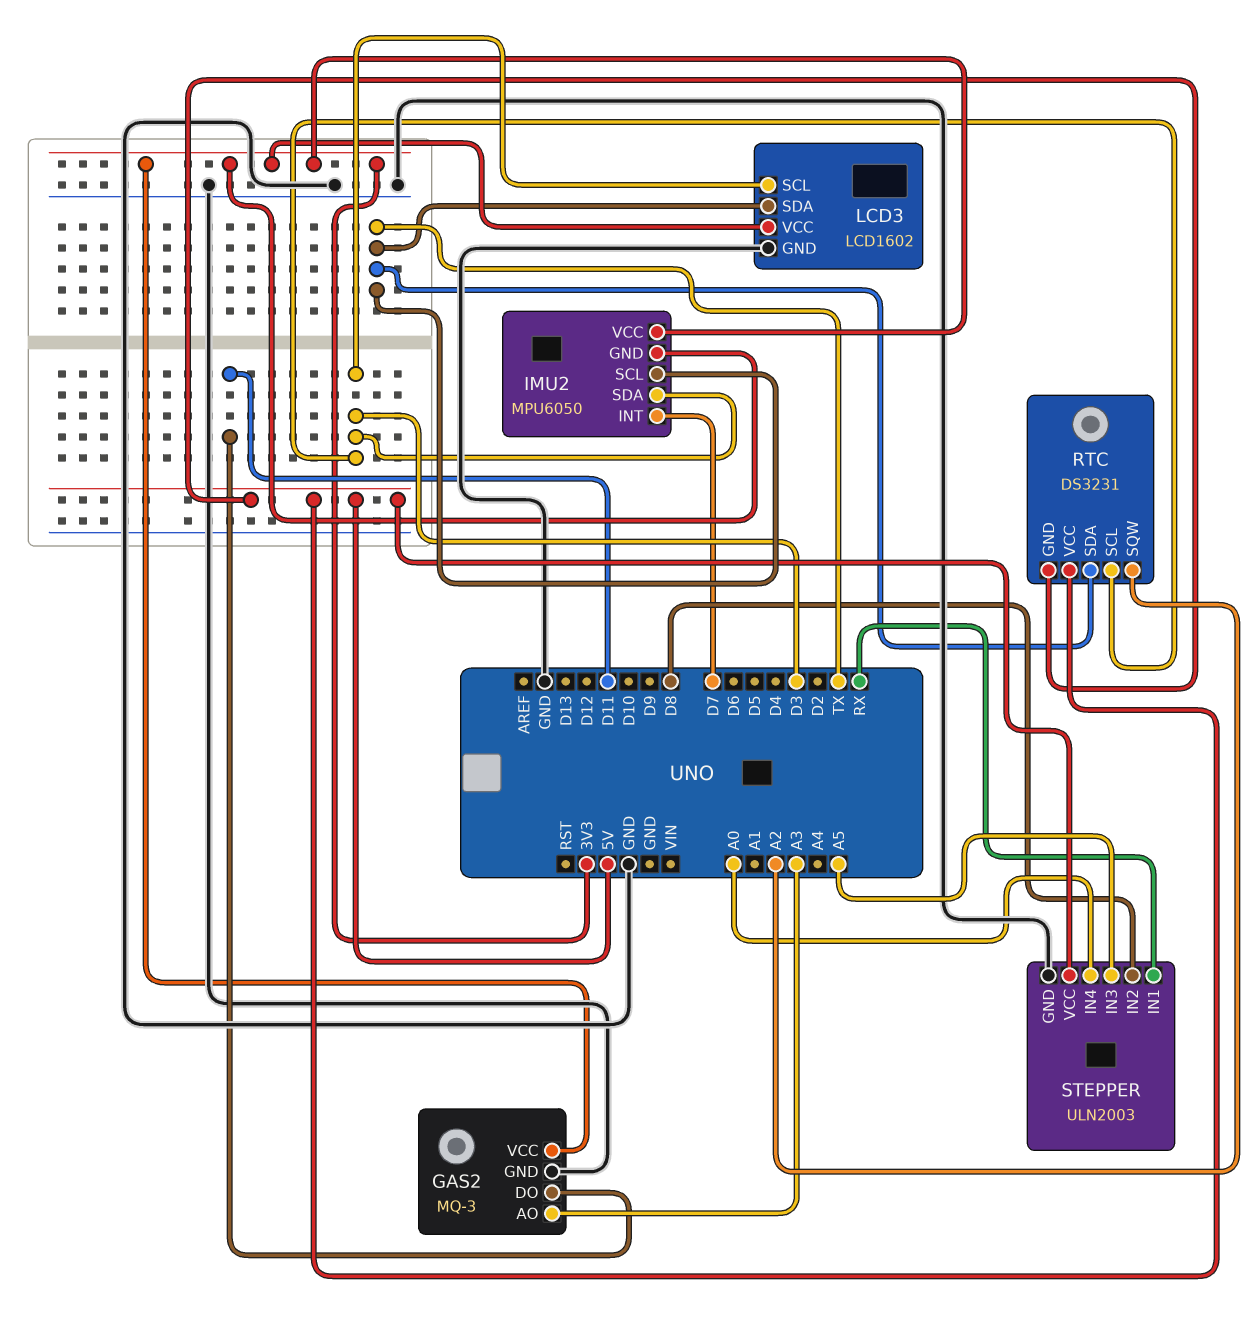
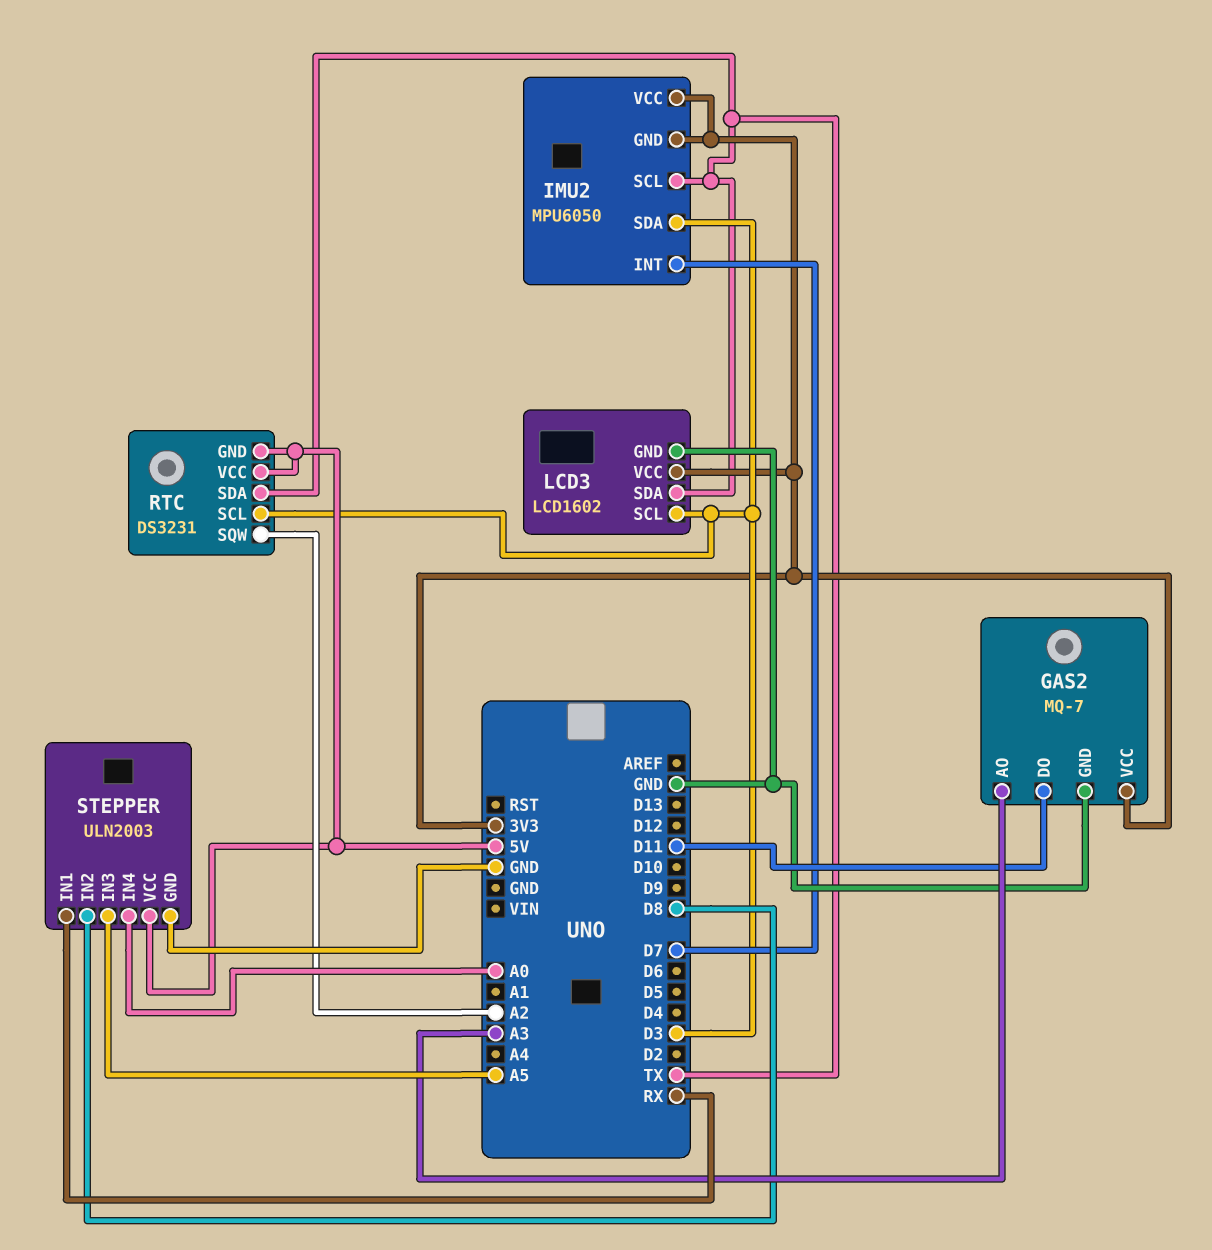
GAS2: MQ-3 -> MQ-7

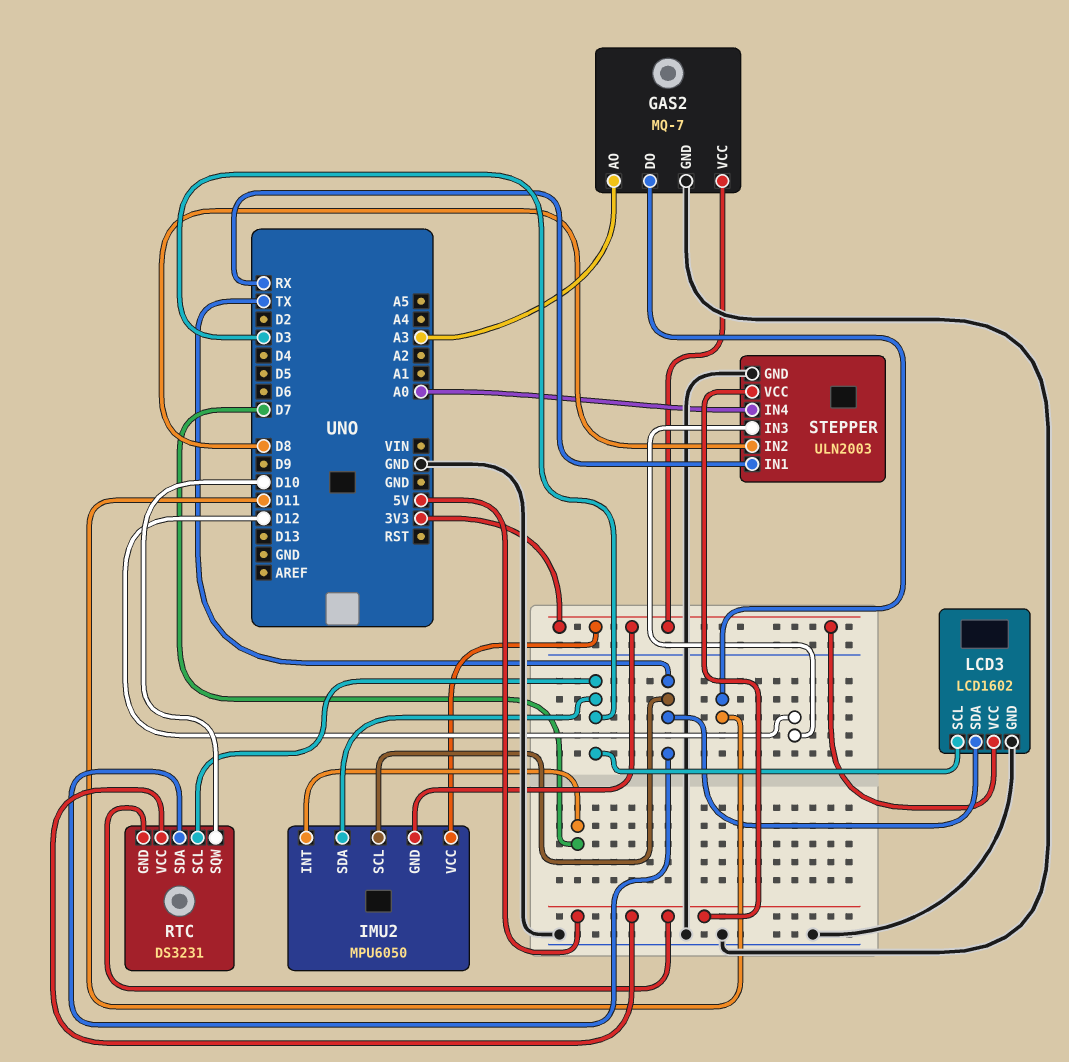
RTC pin SQW: A2 -> D10
STEPPER pin IN3: A5 -> D12

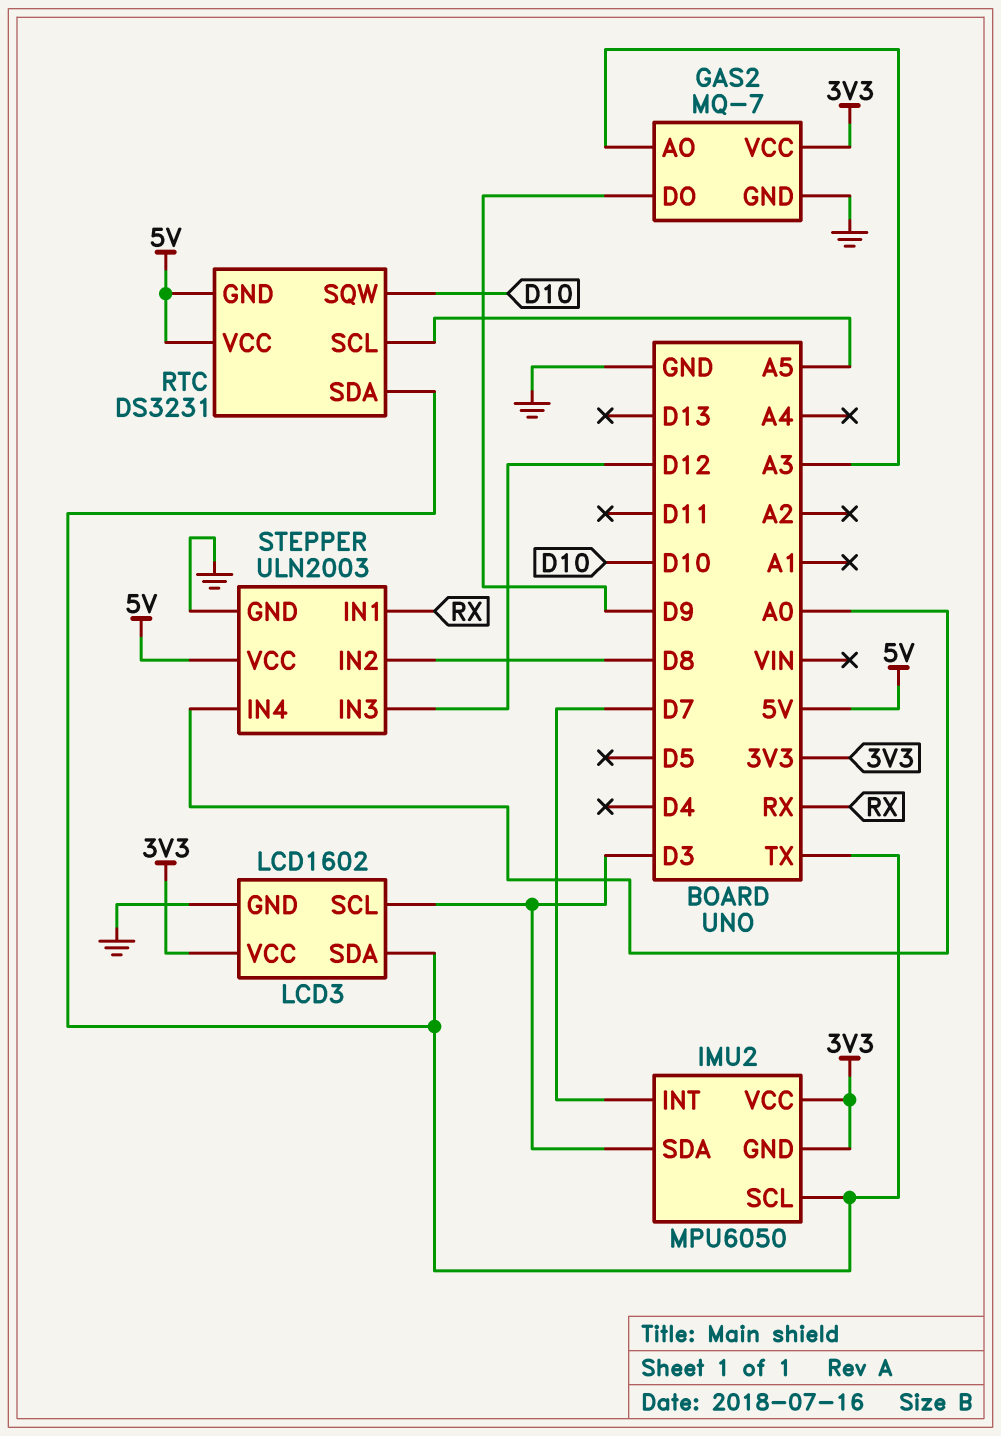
GAS2 pin DO: D11 -> D9
RTC pin SCL: D3 -> A5

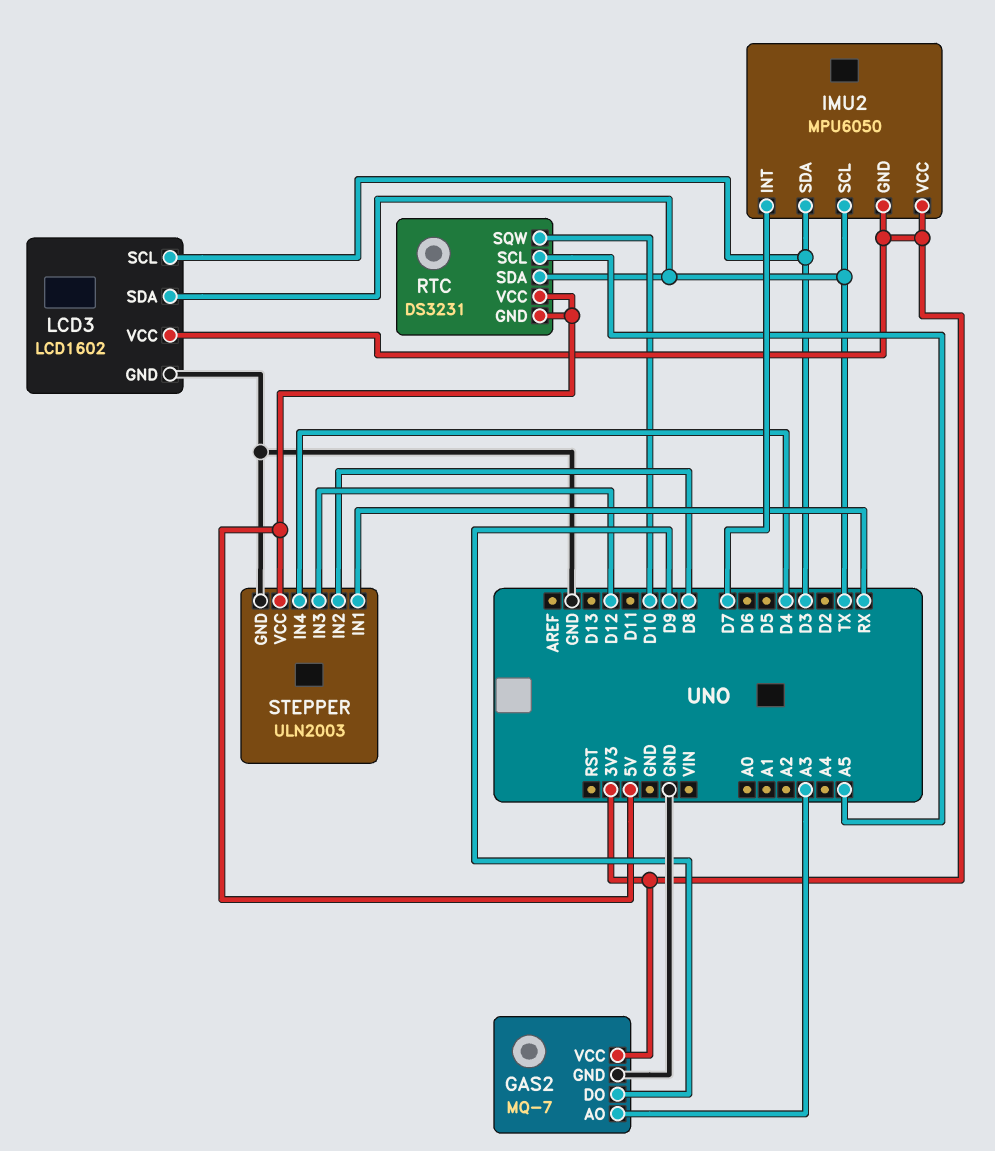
STEPPER pin IN4: A0 -> D4

